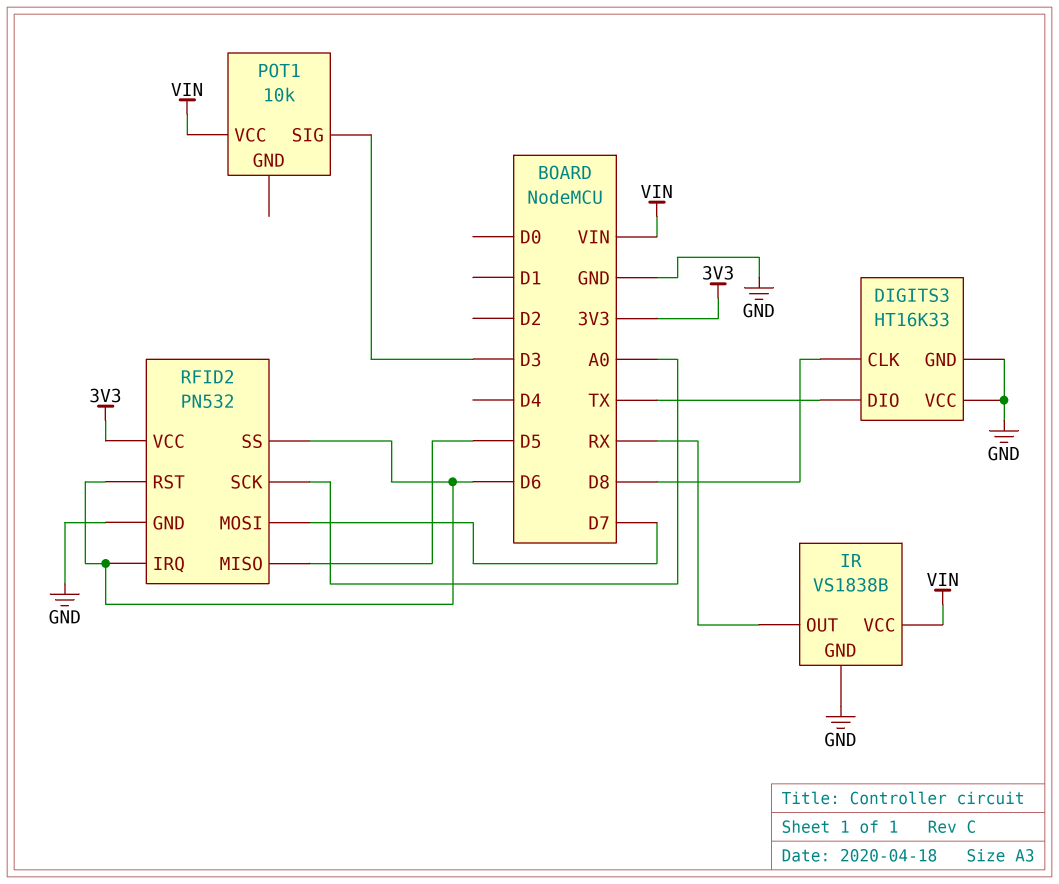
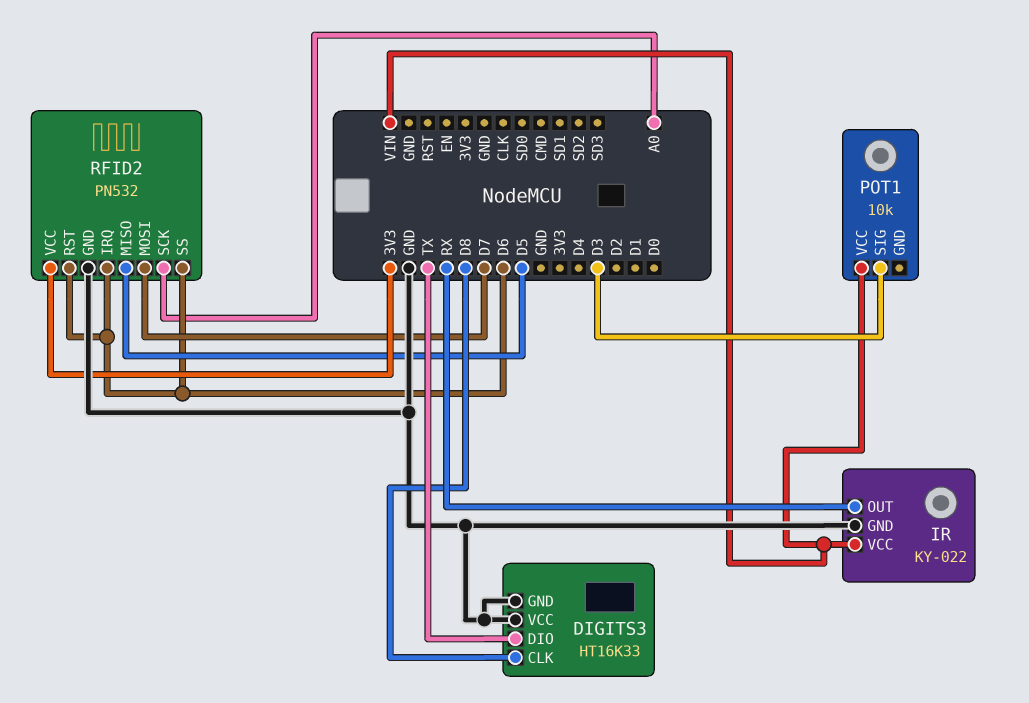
IR: VS1838B -> KY-022

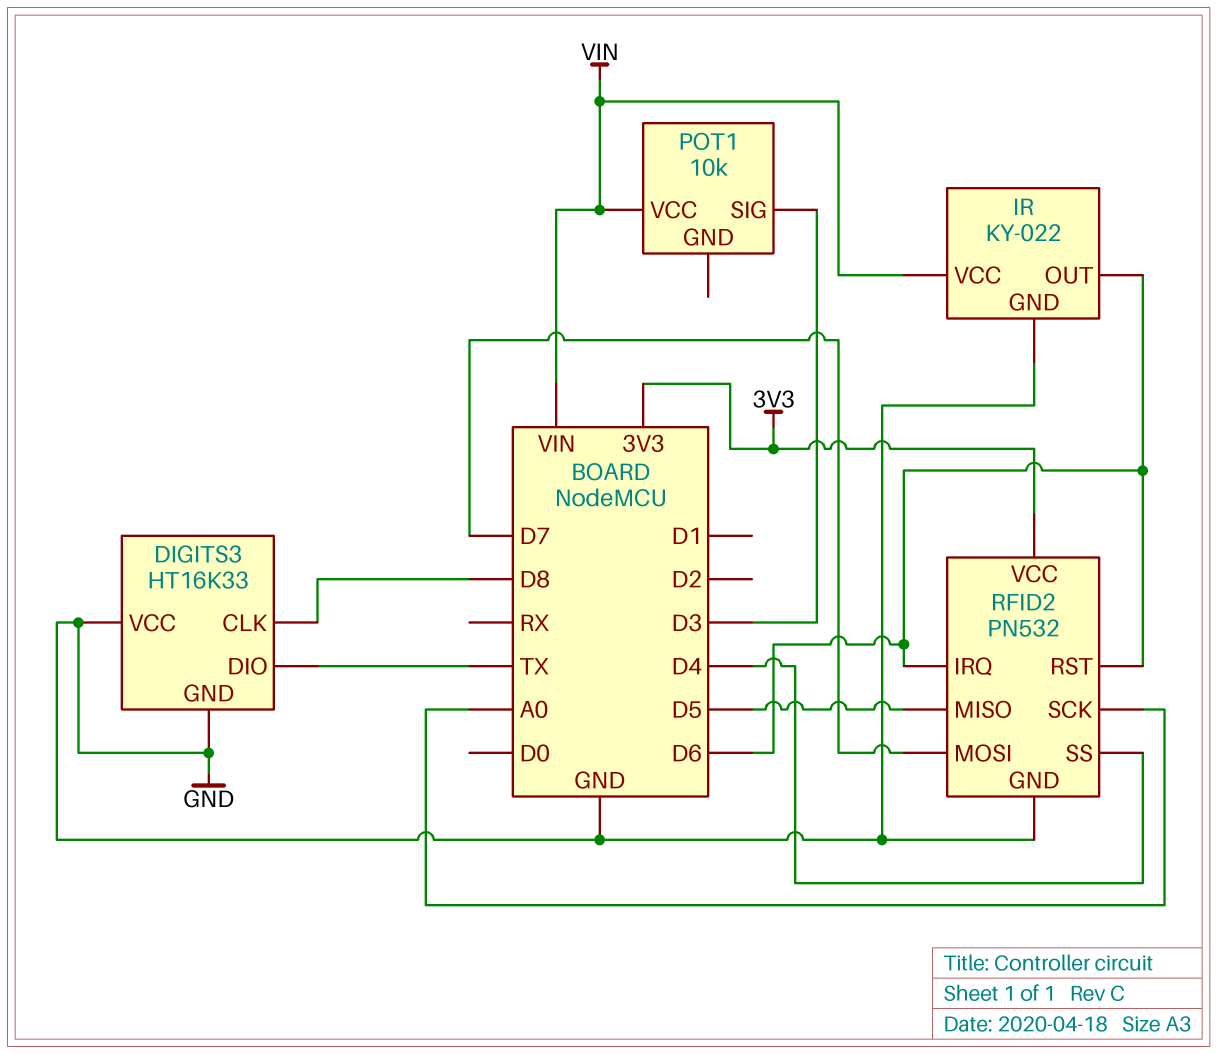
IR pin OUT: RX -> D6
RFID2 pin SS: D6 -> D4

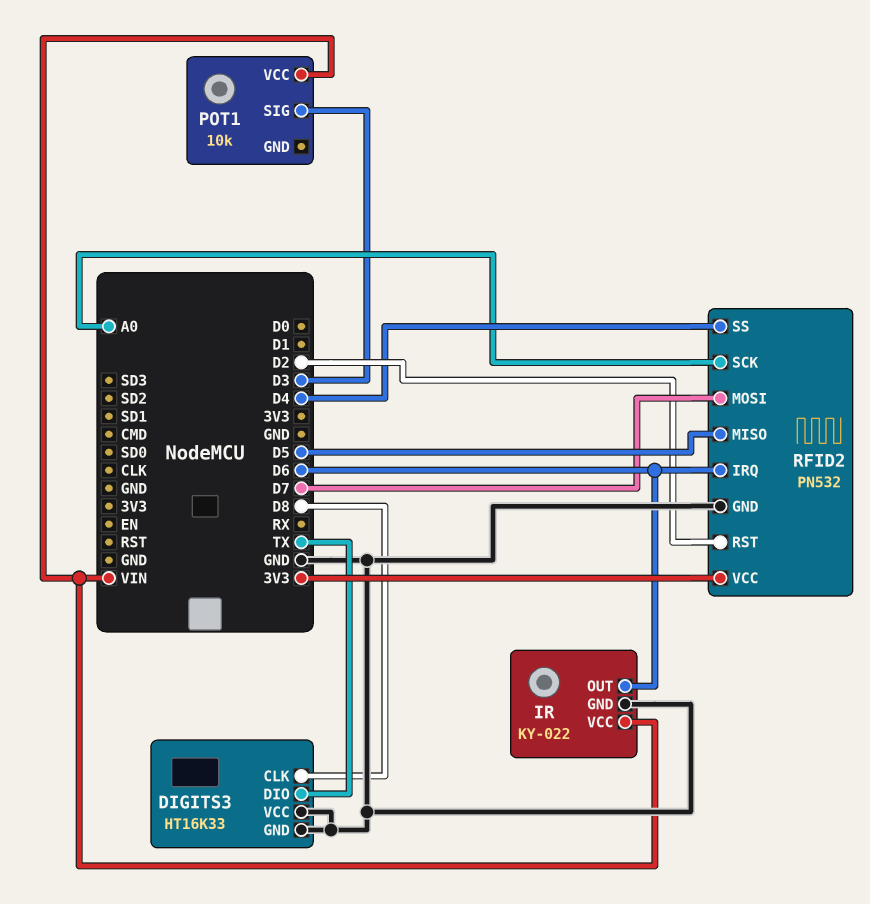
RFID2 pin RST: D6 -> D2

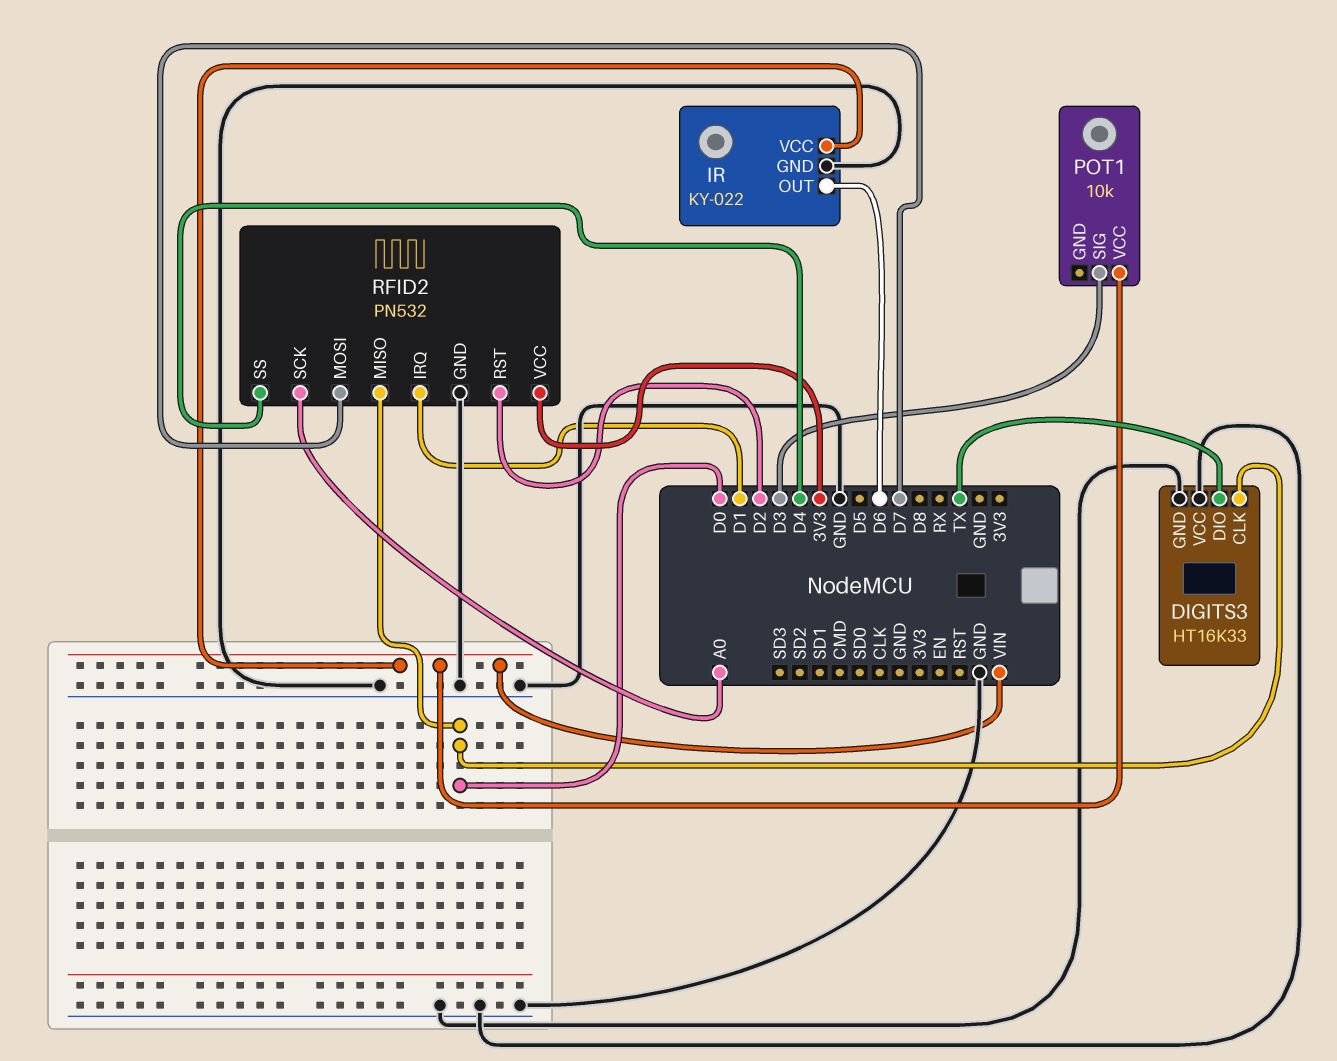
DIGITS3 pin CLK: D8 -> D0
RFID2 pin IRQ: D6 -> D1
RFID2 pin MISO: D5 -> D0

